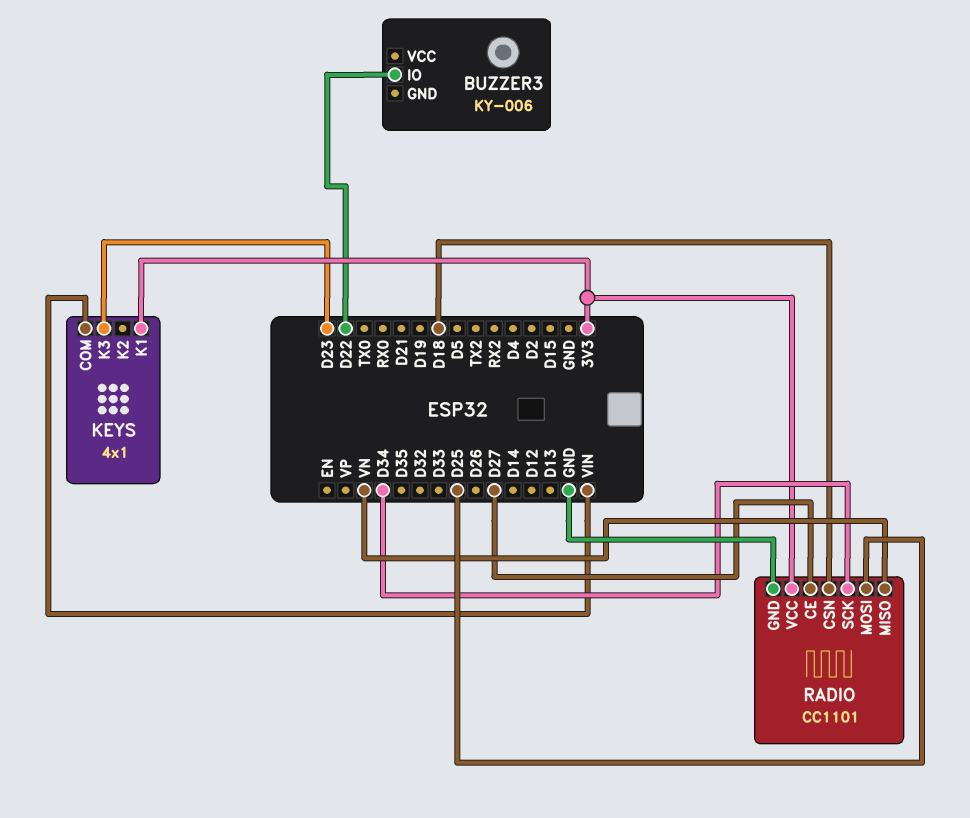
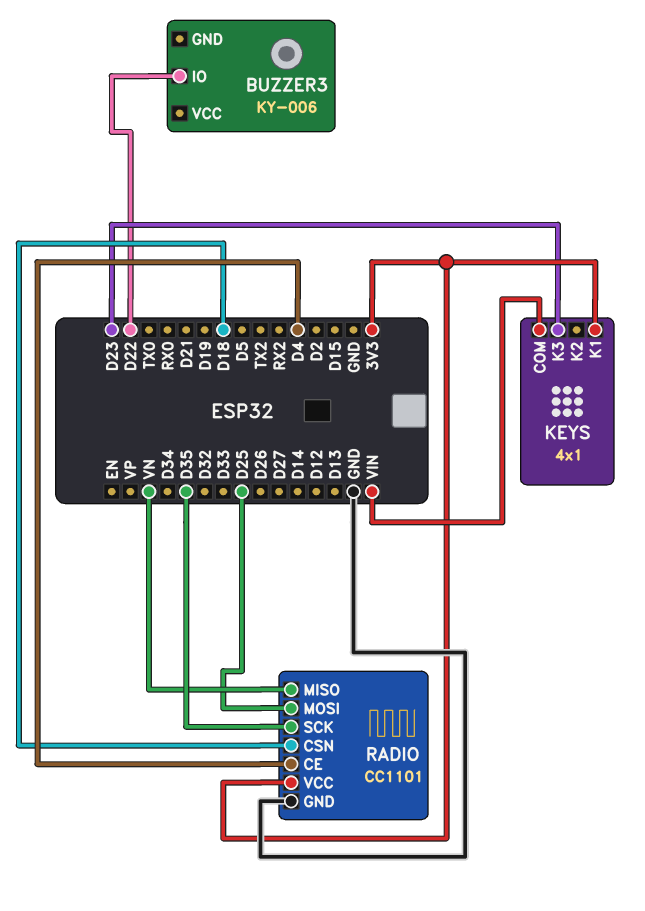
RADIO pin CE: D27 -> D4
RADIO pin SCK: D34 -> D35

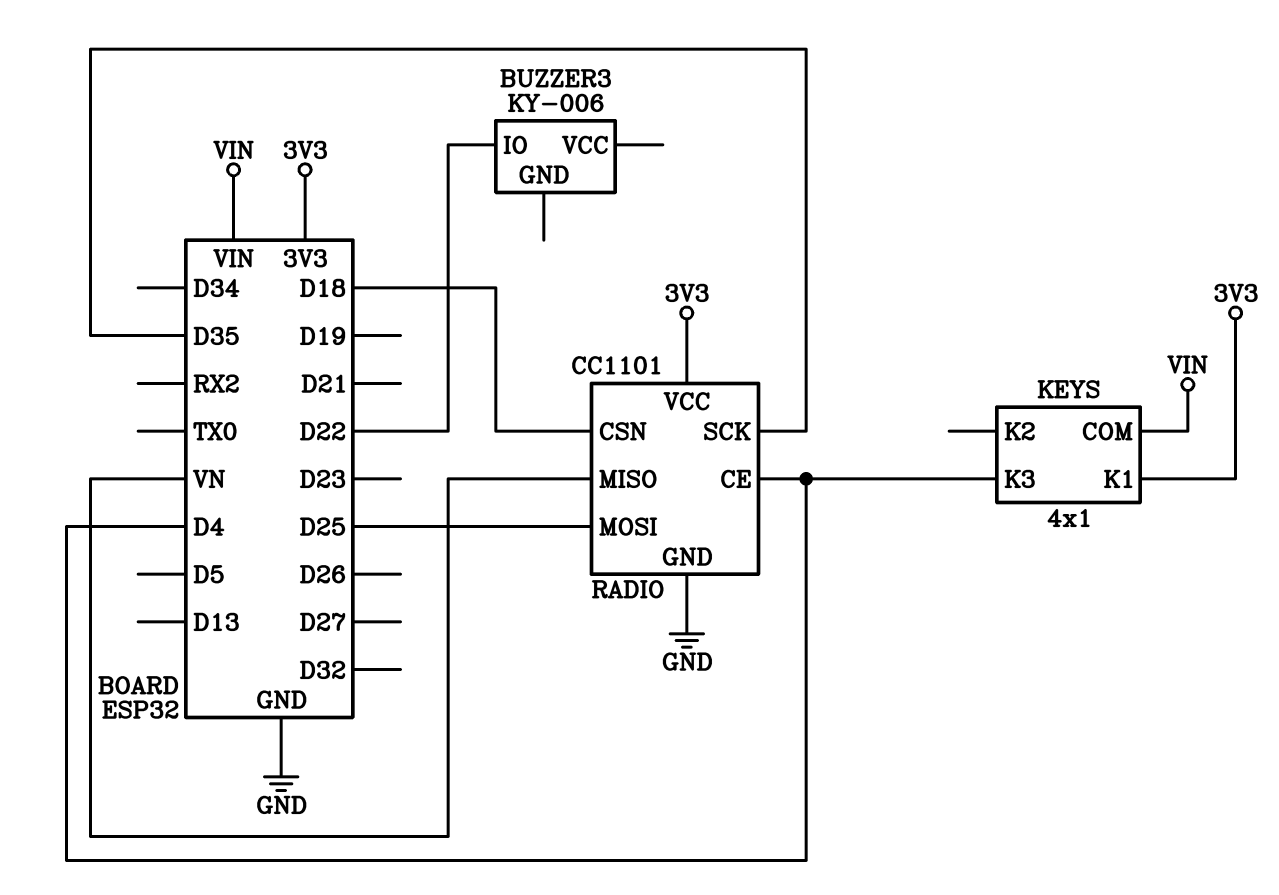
KEYS pin K3: D23 -> D4

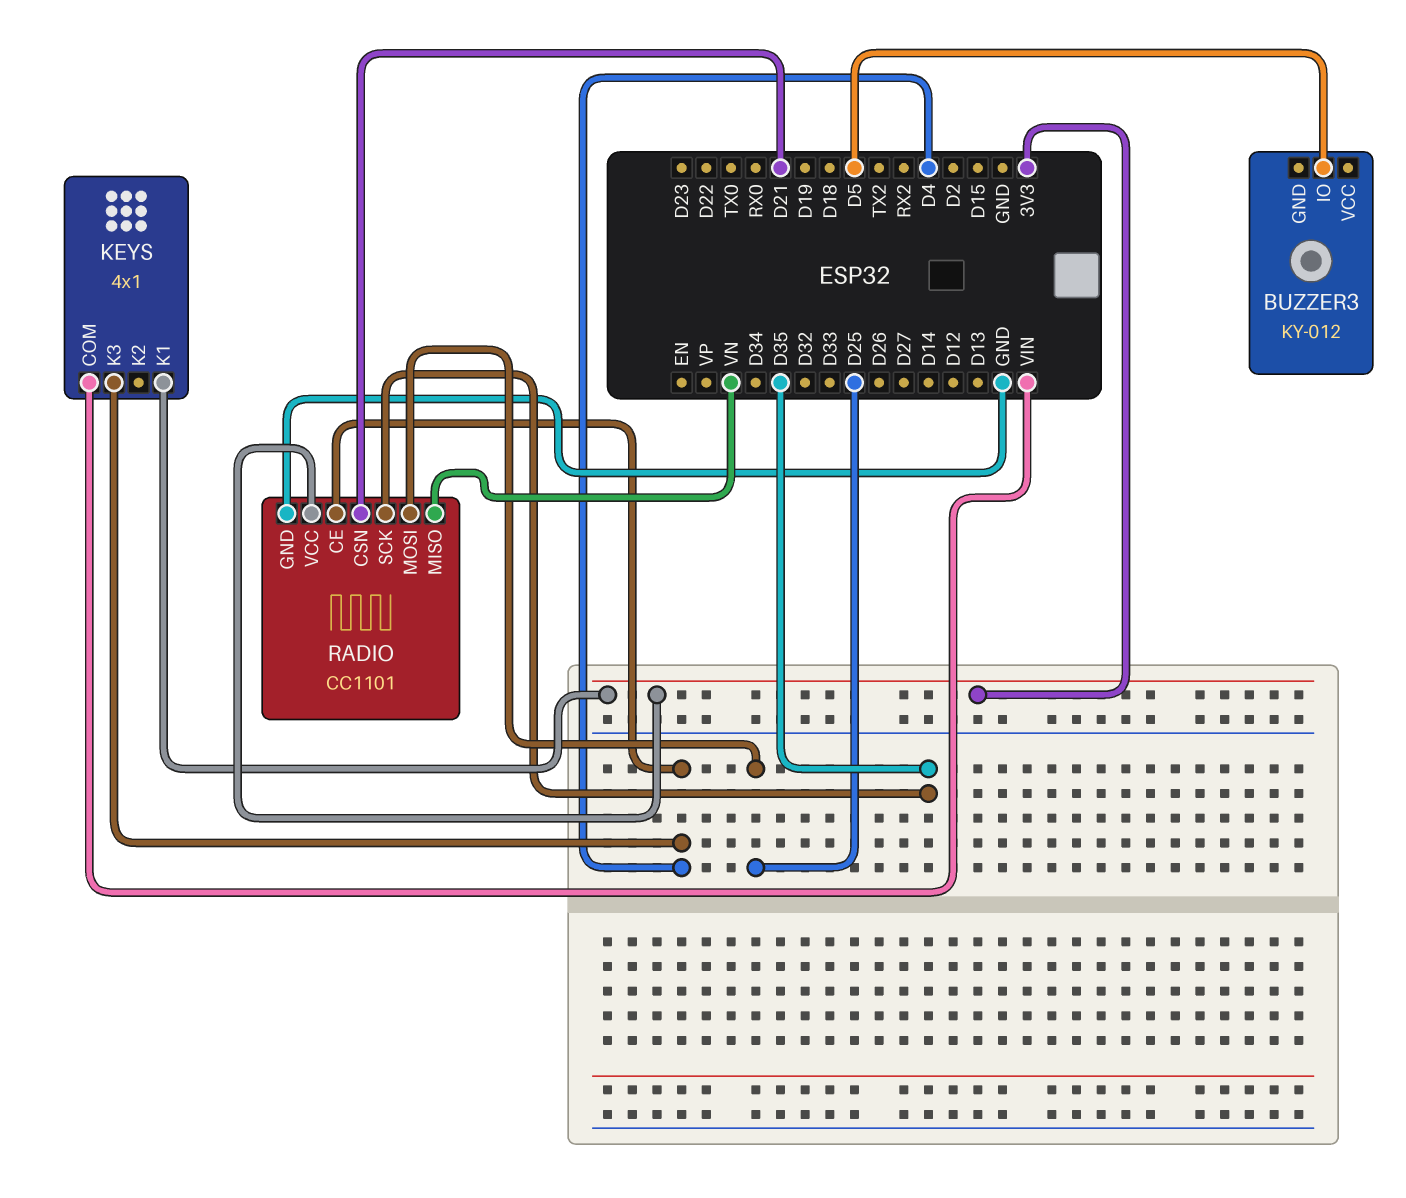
BUZZER3: KY-006 -> KY-012
BUZZER3 pin IO: D22 -> D5
RADIO pin CSN: D18 -> D21

